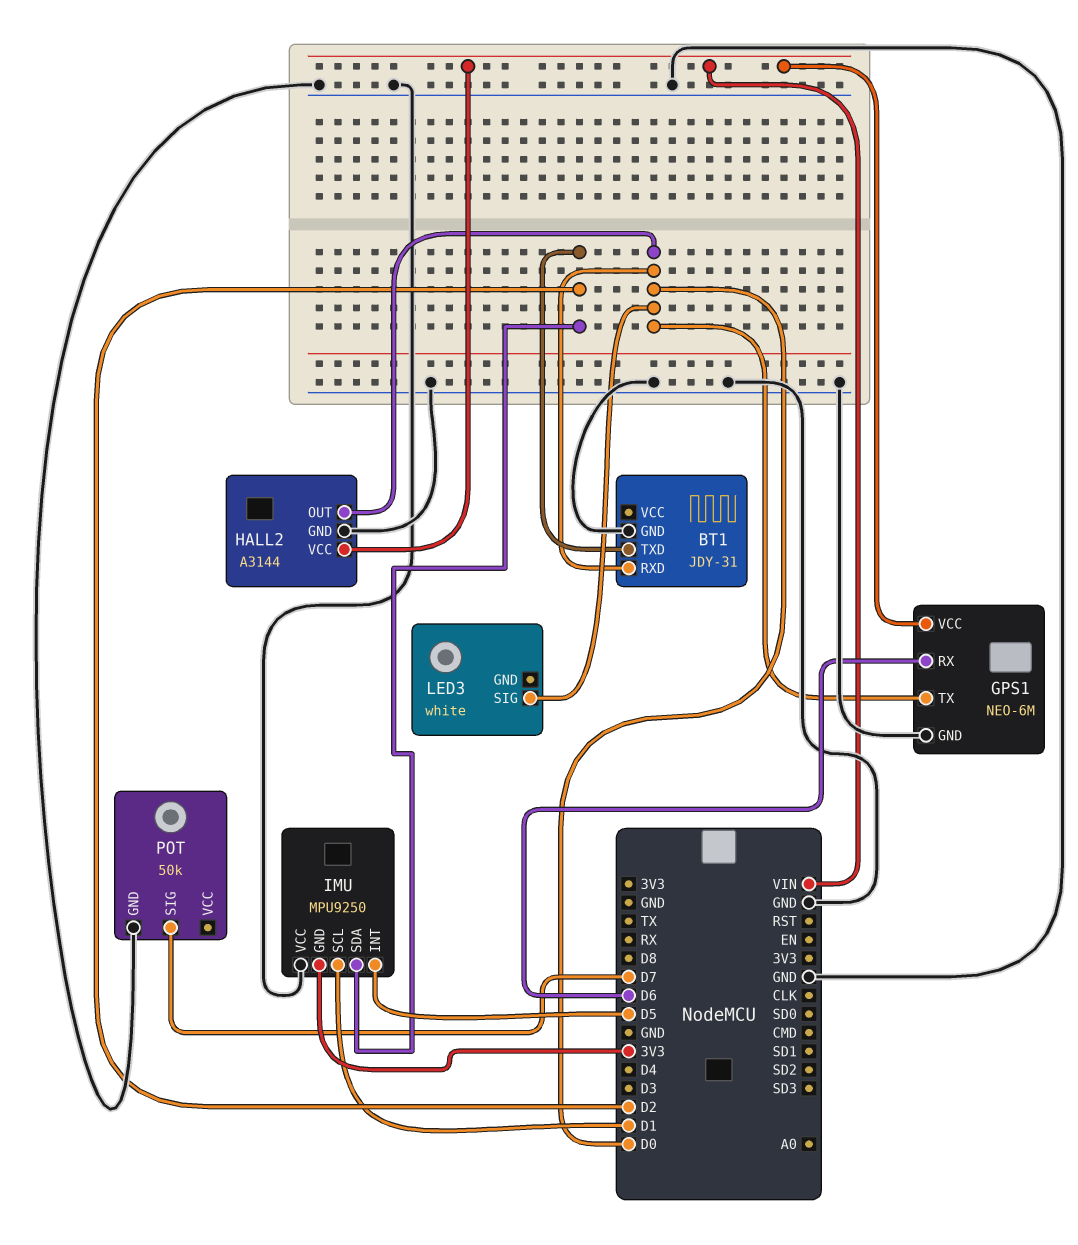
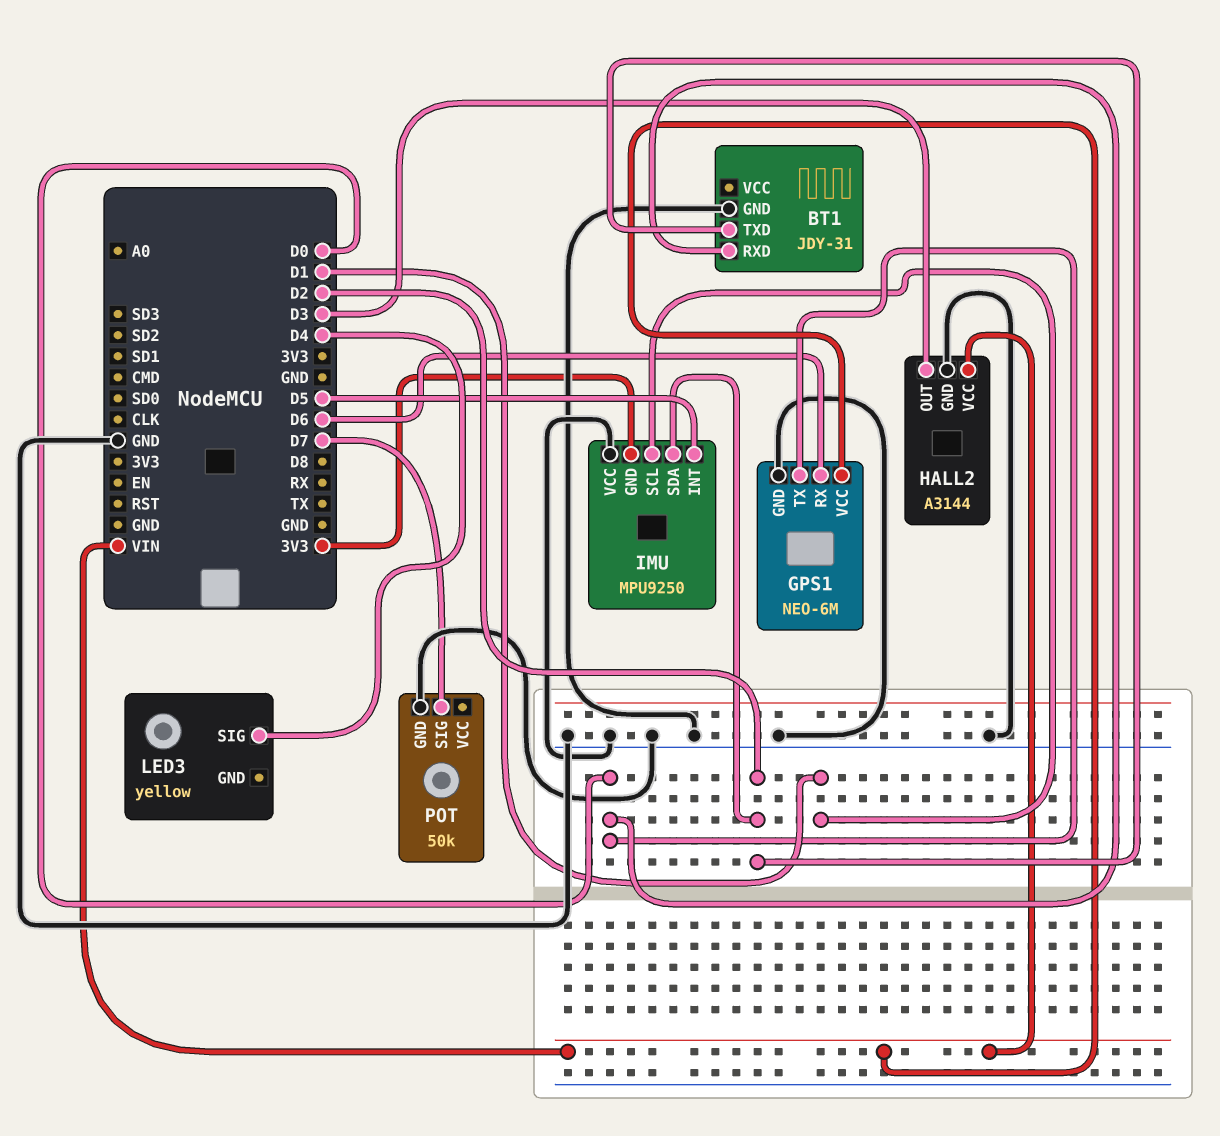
HALL2 pin OUT: D0 -> D3
LED3: white -> yellow
LED3 pin SIG: D0 -> D4

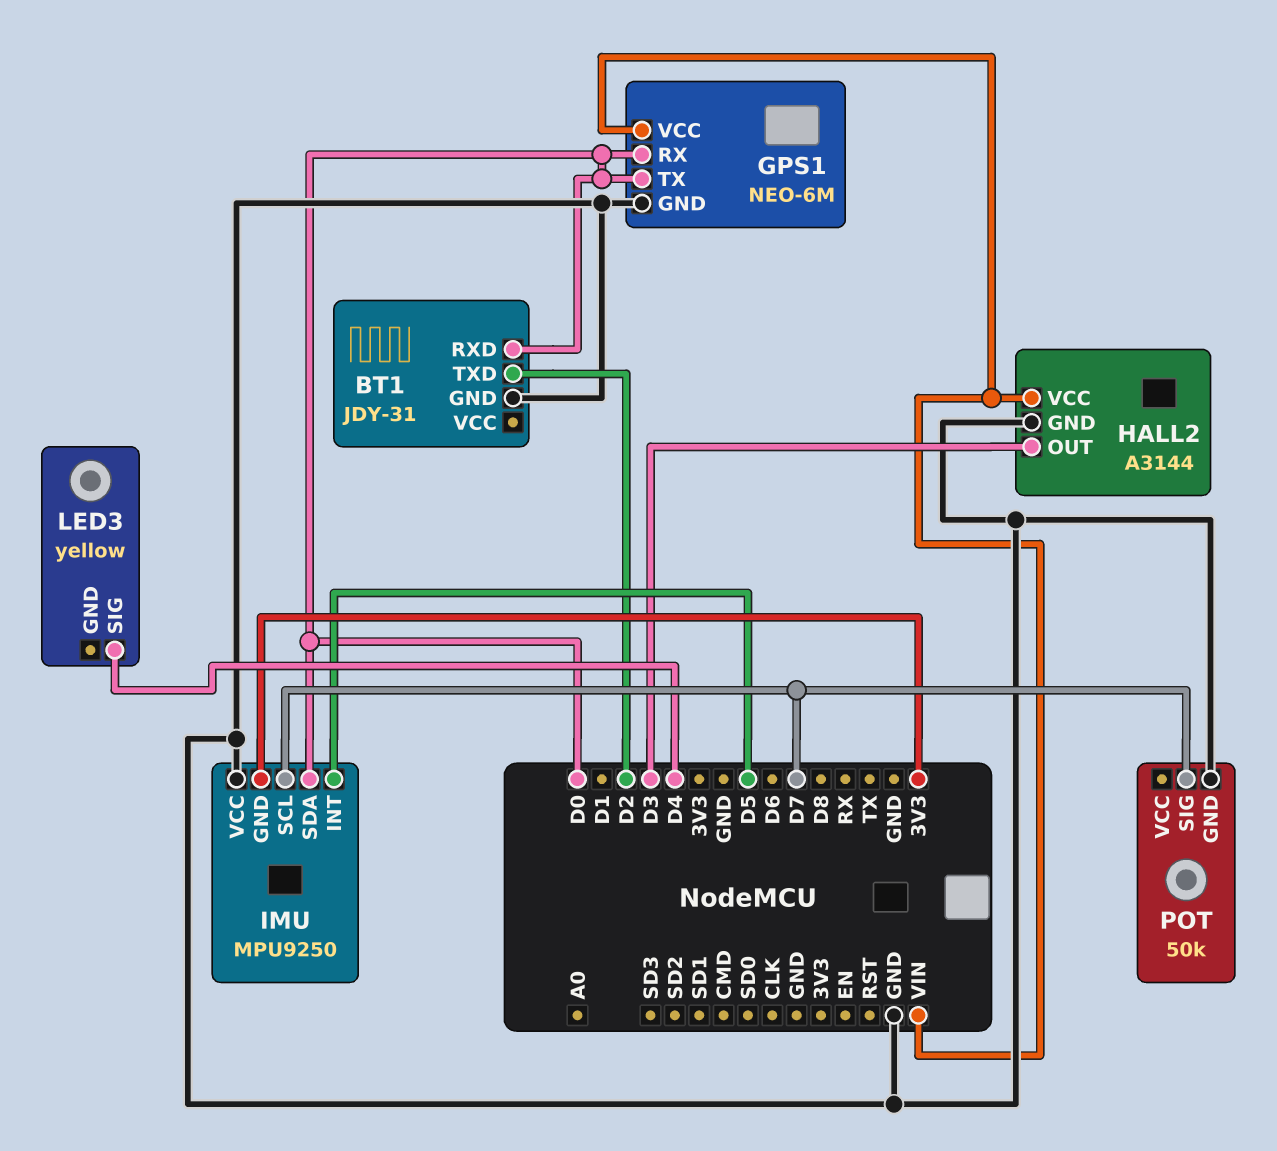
GPS1 pin RX: D6 -> D0
IMU pin SCL: D1 -> D7
IMU pin SDA: D2 -> D0

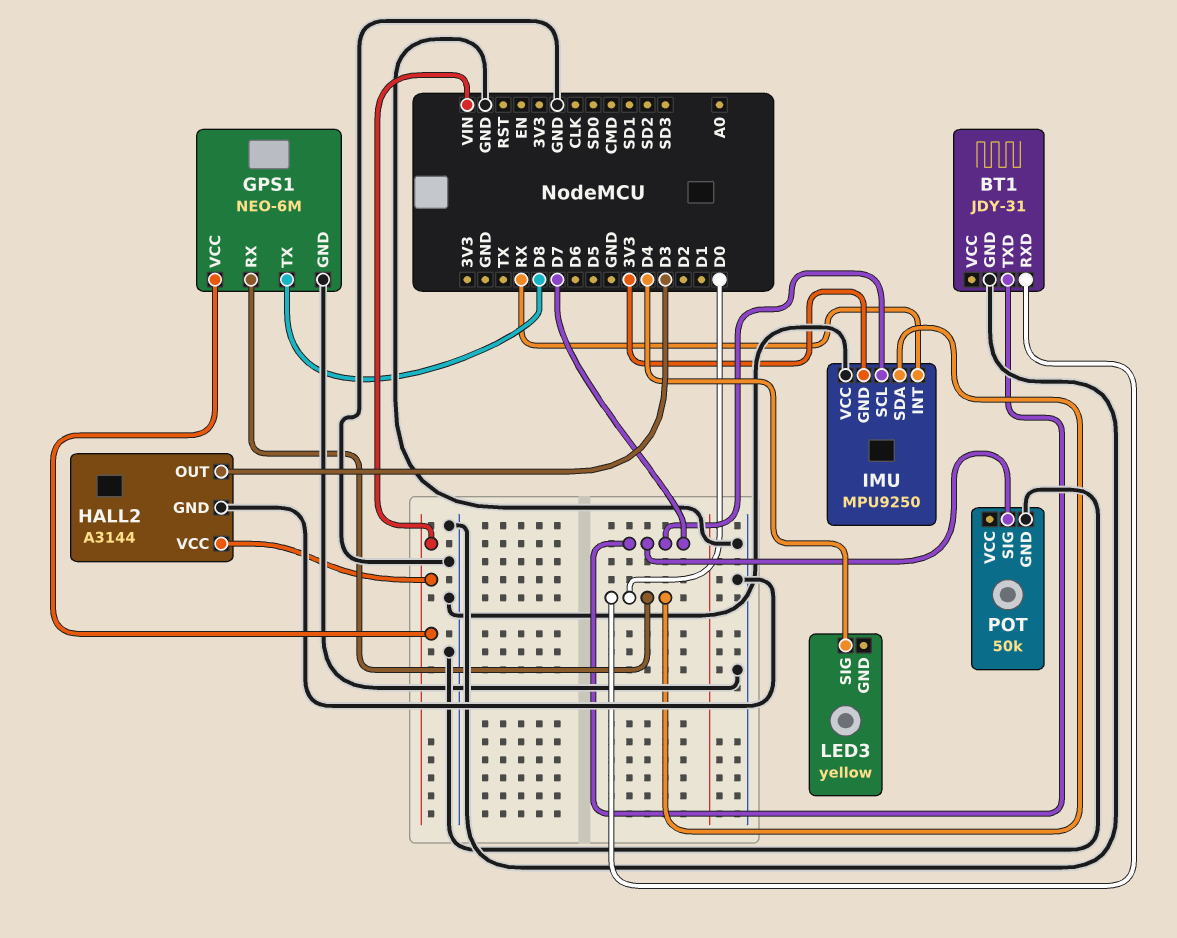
BT1 pin TXD: D2 -> D7
GPS1 pin TX: D0 -> D8
IMU pin INT: D5 -> RX

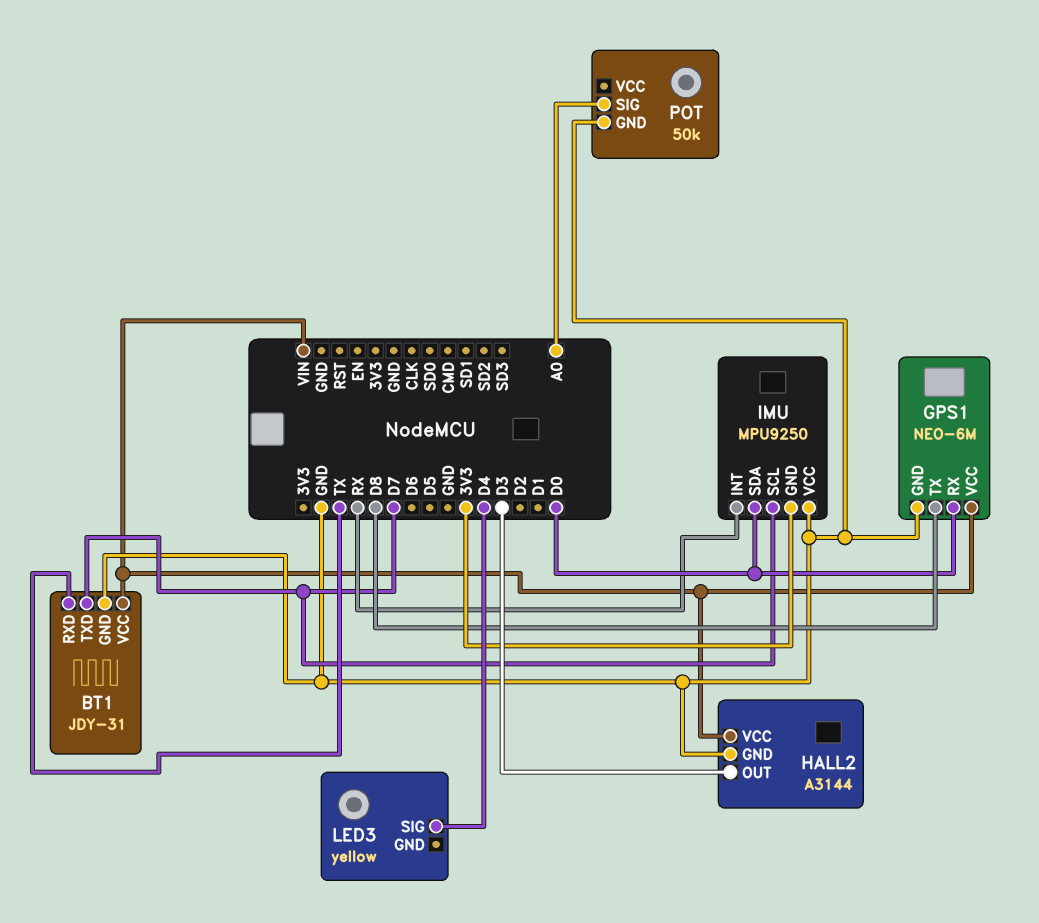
BT1 pin RXD: D0 -> TX
BT1 pin VCC: none -> VIN
POT pin SIG: D7 -> A0

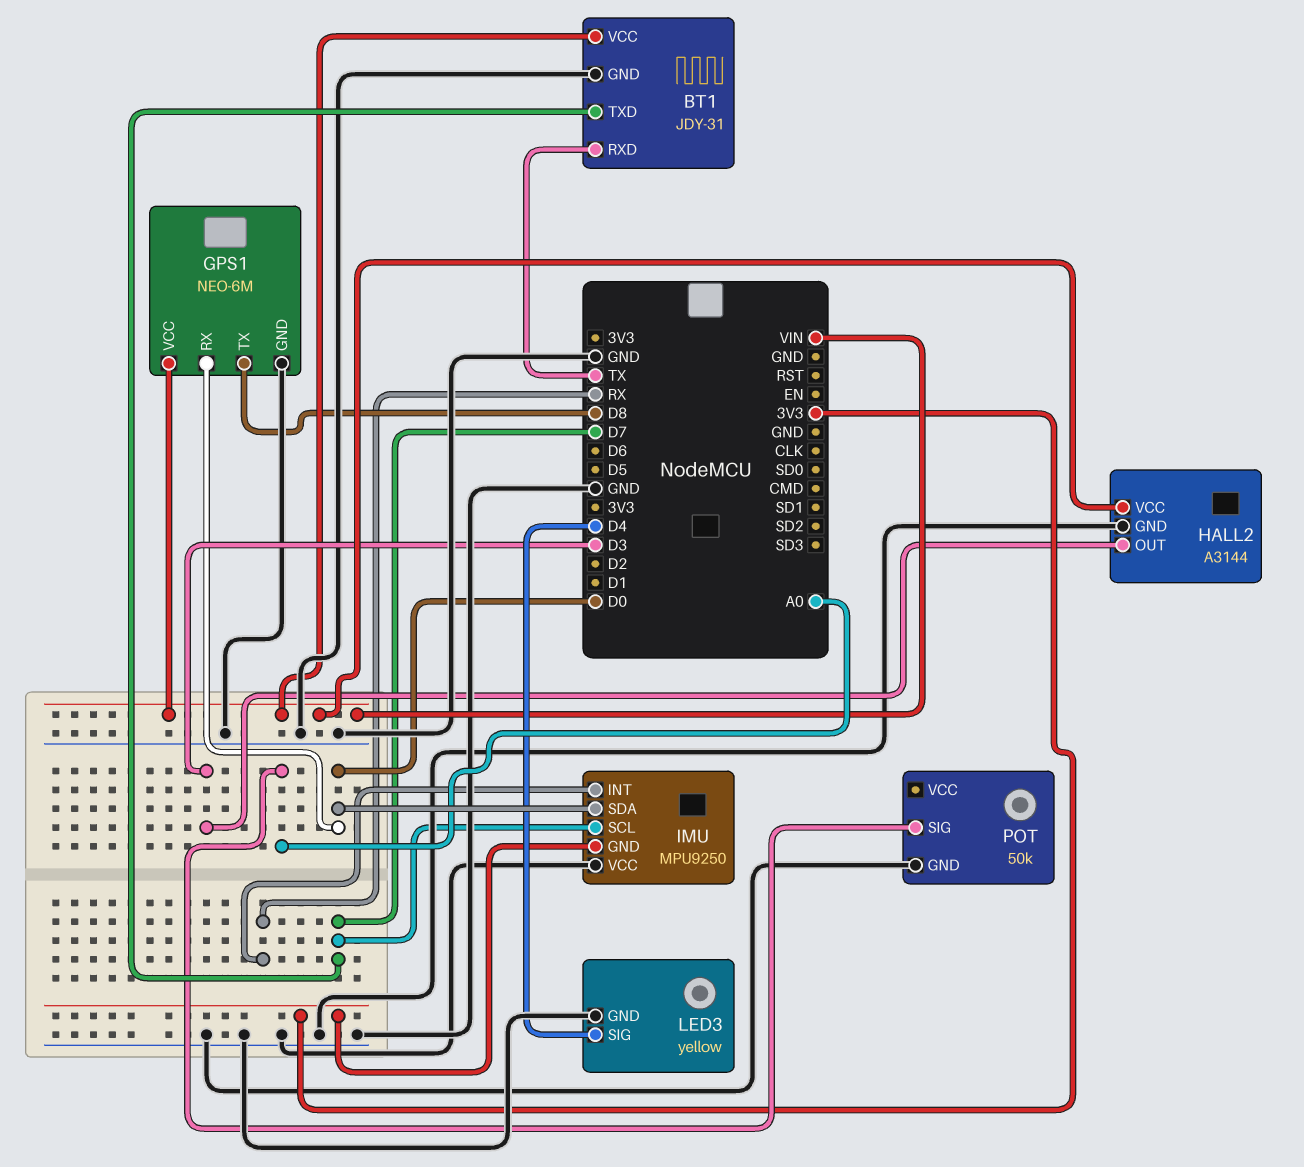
LED3 pin GND: none -> GND

